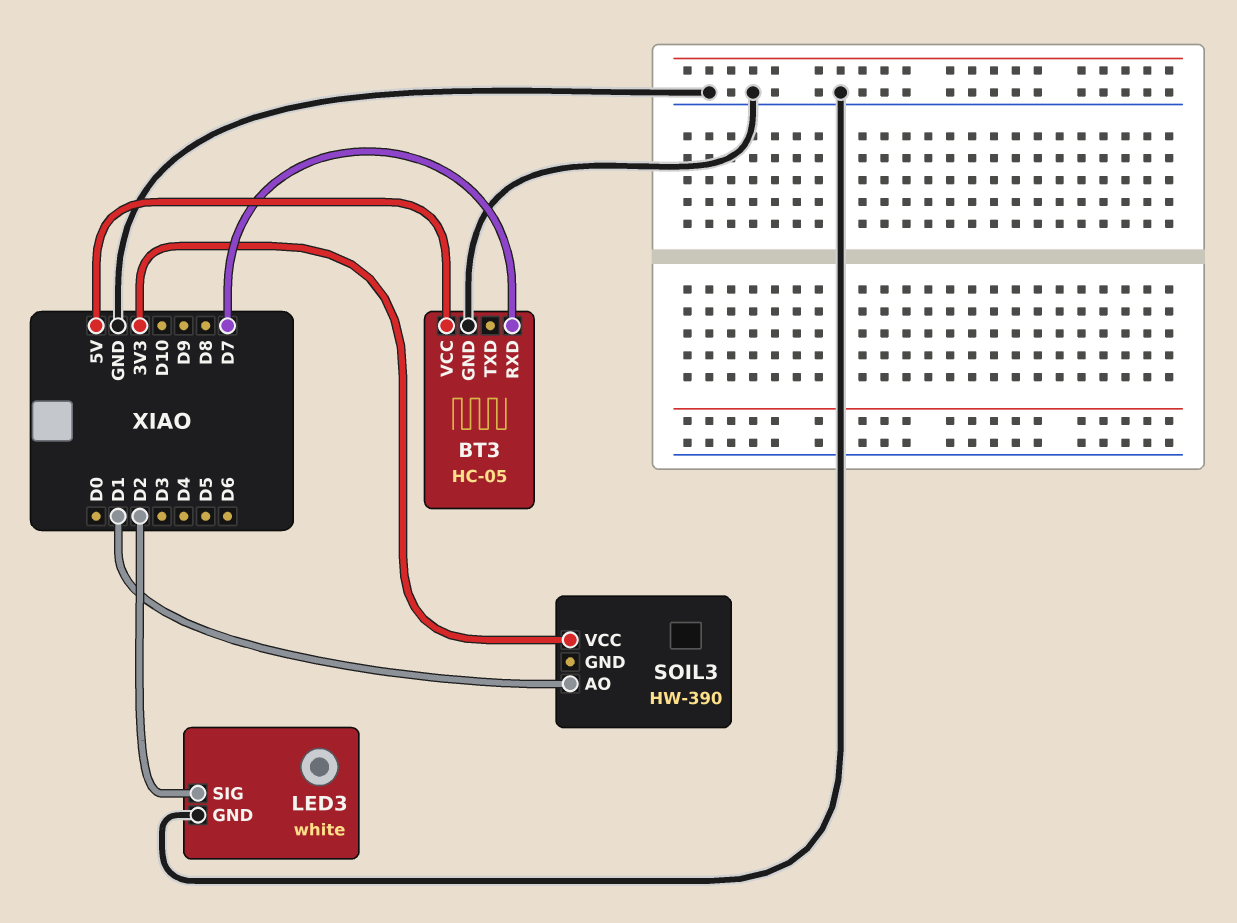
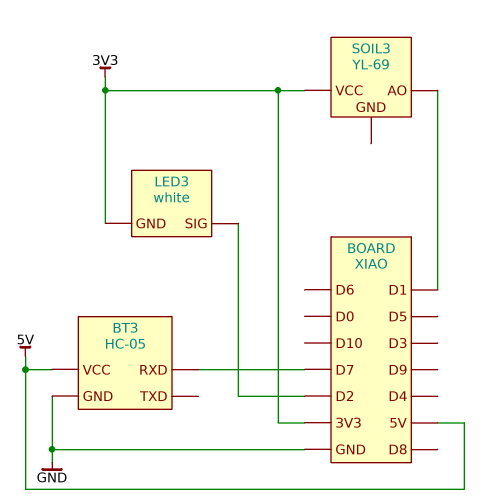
LED3 pin GND: GND -> 3V3
SOIL3: HW-390 -> YL-69

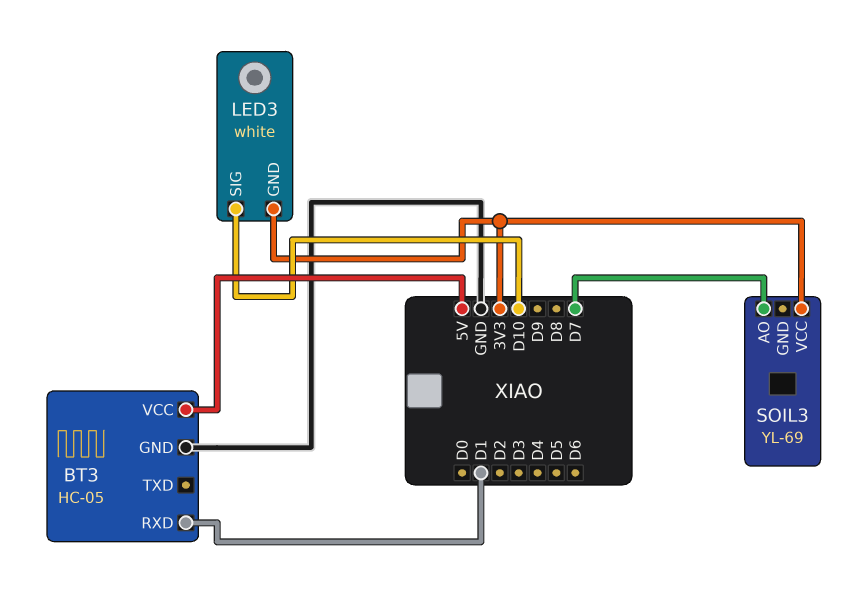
BT3 pin RXD: D7 -> D1
LED3 pin SIG: D2 -> D10
SOIL3 pin AO: D1 -> D7

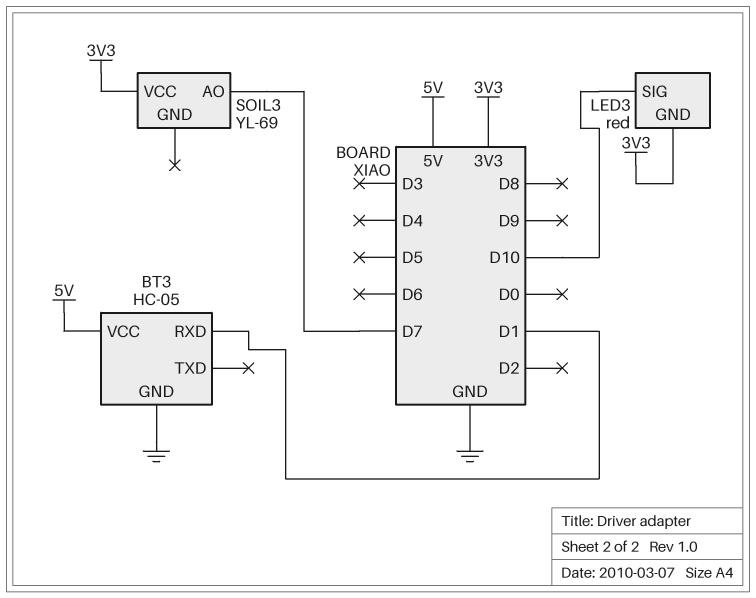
LED3: white -> red

